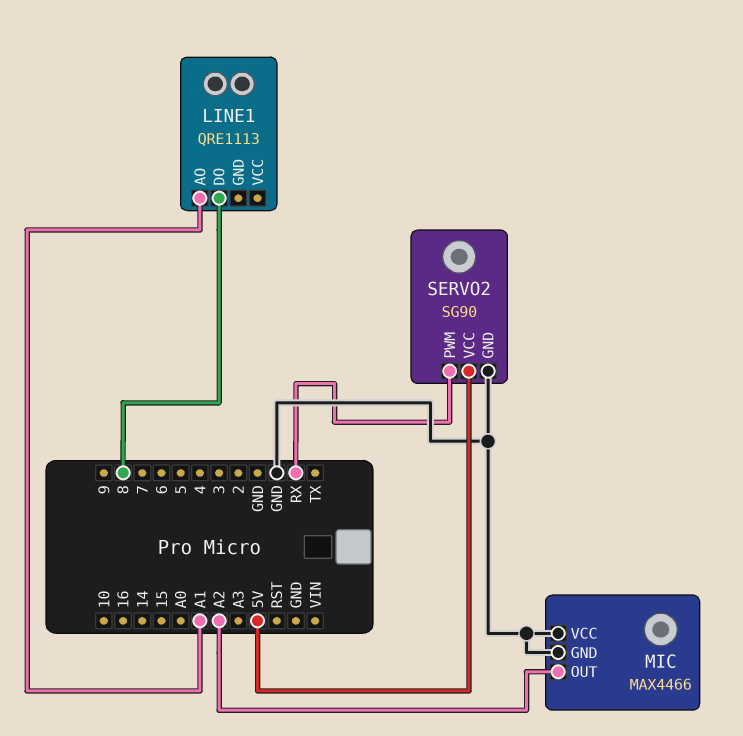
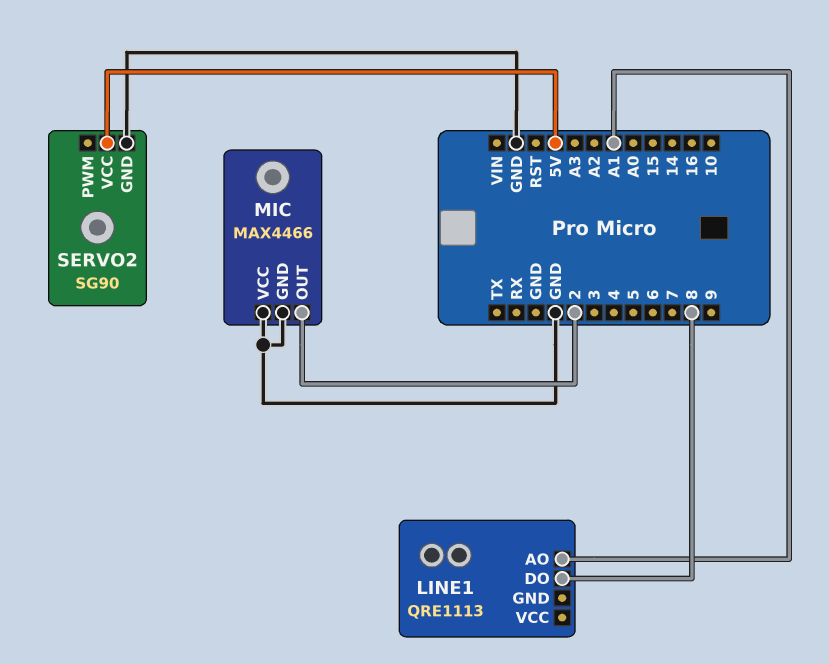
MIC pin OUT: A2 -> 2
SERVO2 pin PWM: RX -> none

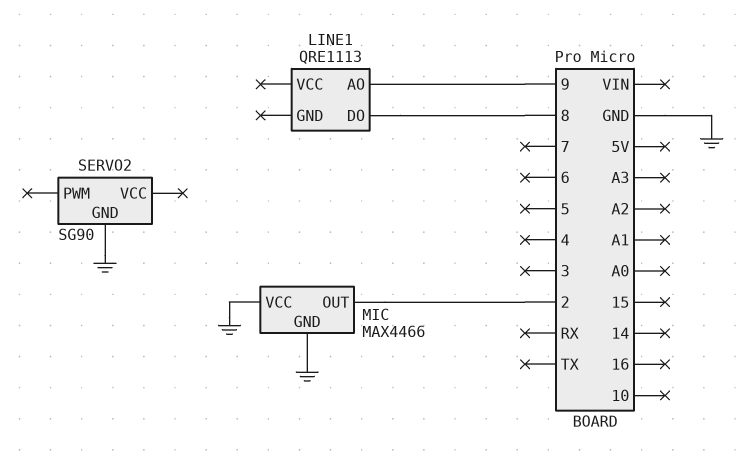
LINE1 pin AO: A1 -> 9
SERVO2 pin VCC: 5V -> none

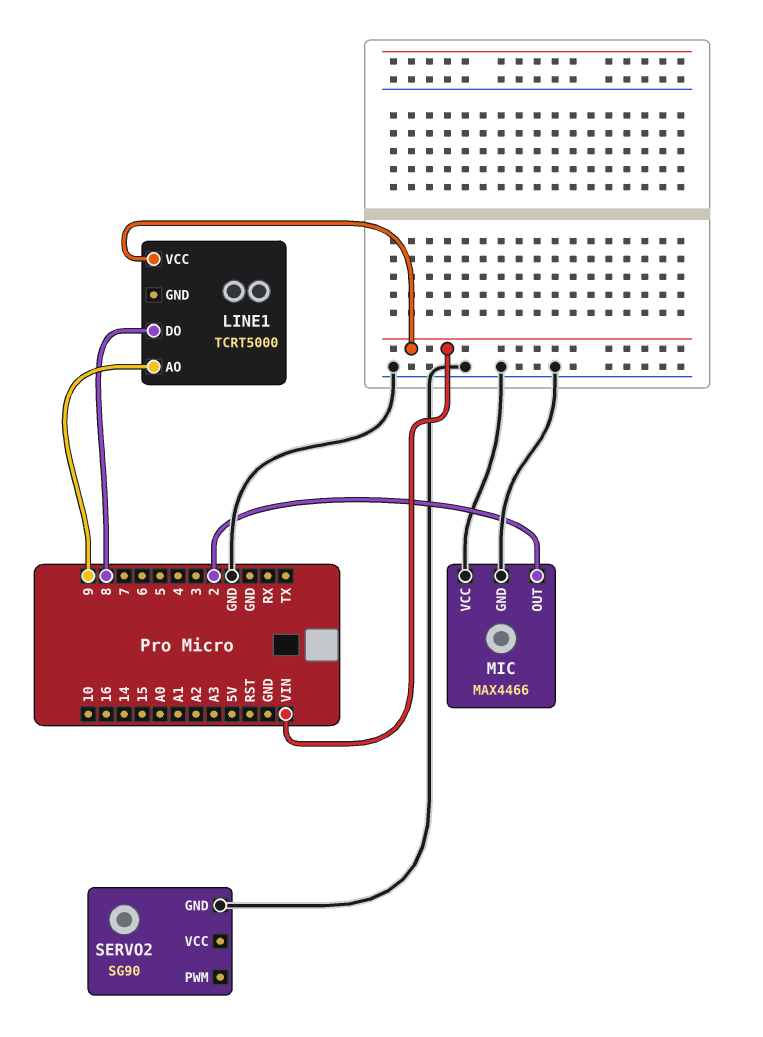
LINE1: QRE1113 -> TCRT5000
LINE1 pin VCC: none -> VIN

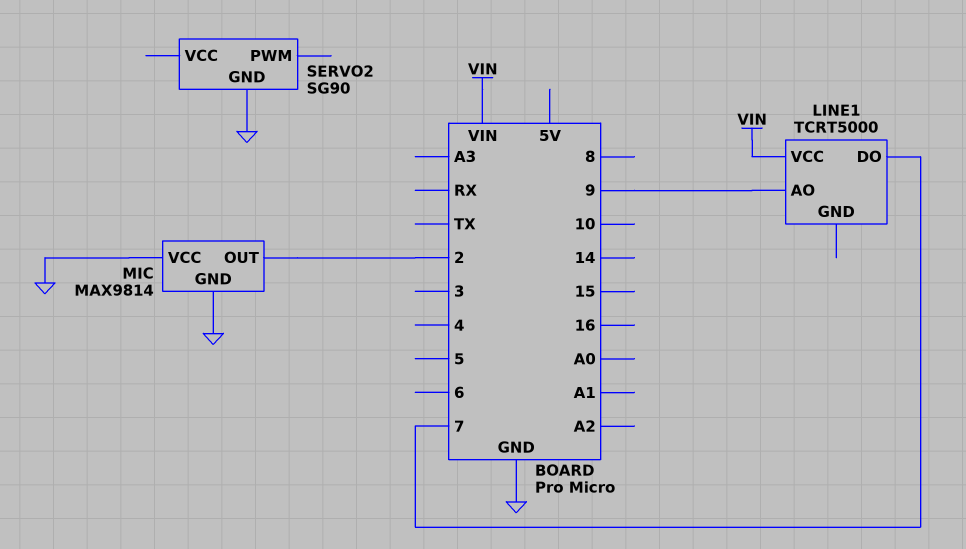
LINE1 pin DO: 8 -> 7
MIC: MAX4466 -> MAX9814

